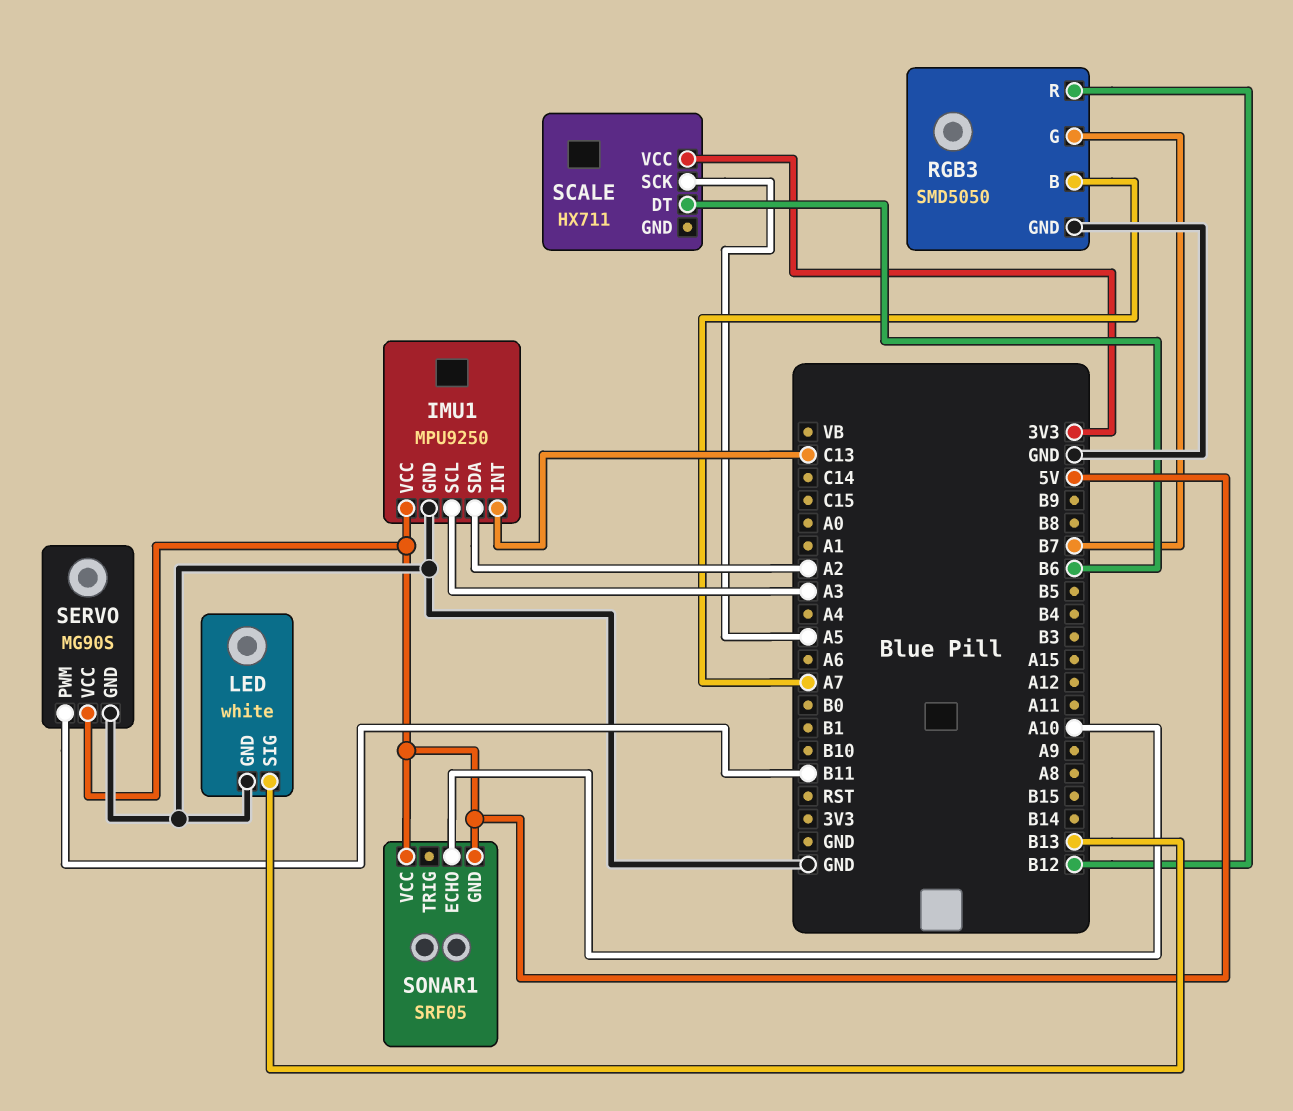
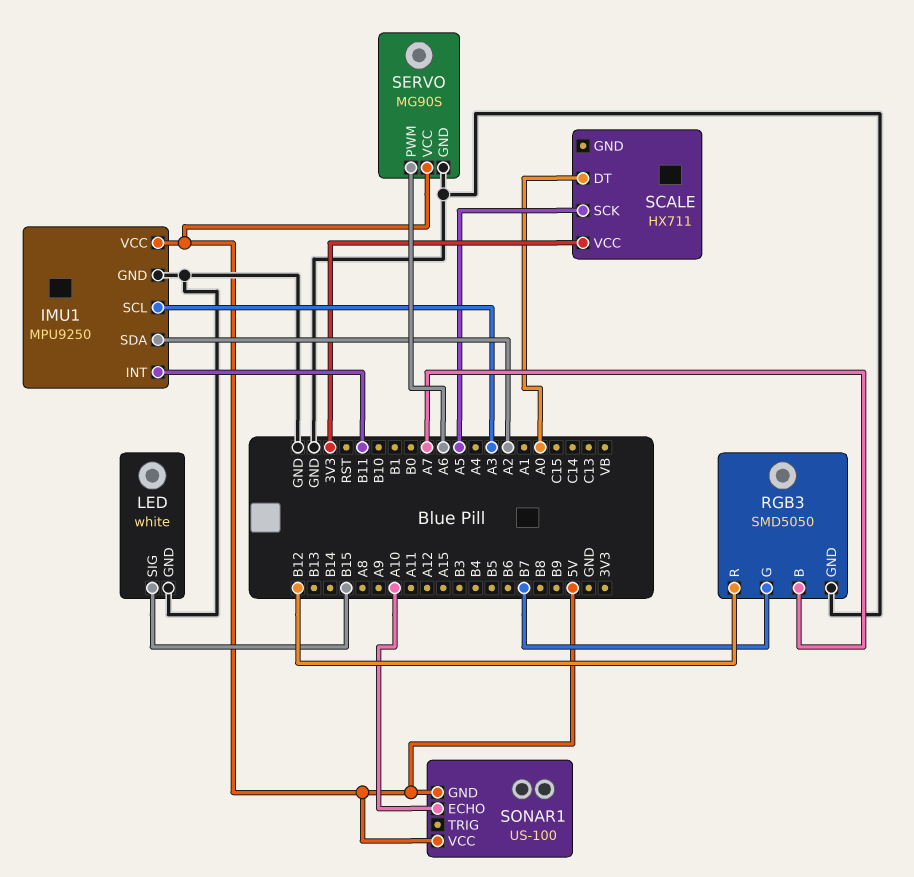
IMU1 pin INT: C13 -> B11
LED pin SIG: B13 -> B15
SCALE pin DT: B6 -> A0
SERVO pin PWM: B11 -> A6
SONAR1: SRF05 -> US-100

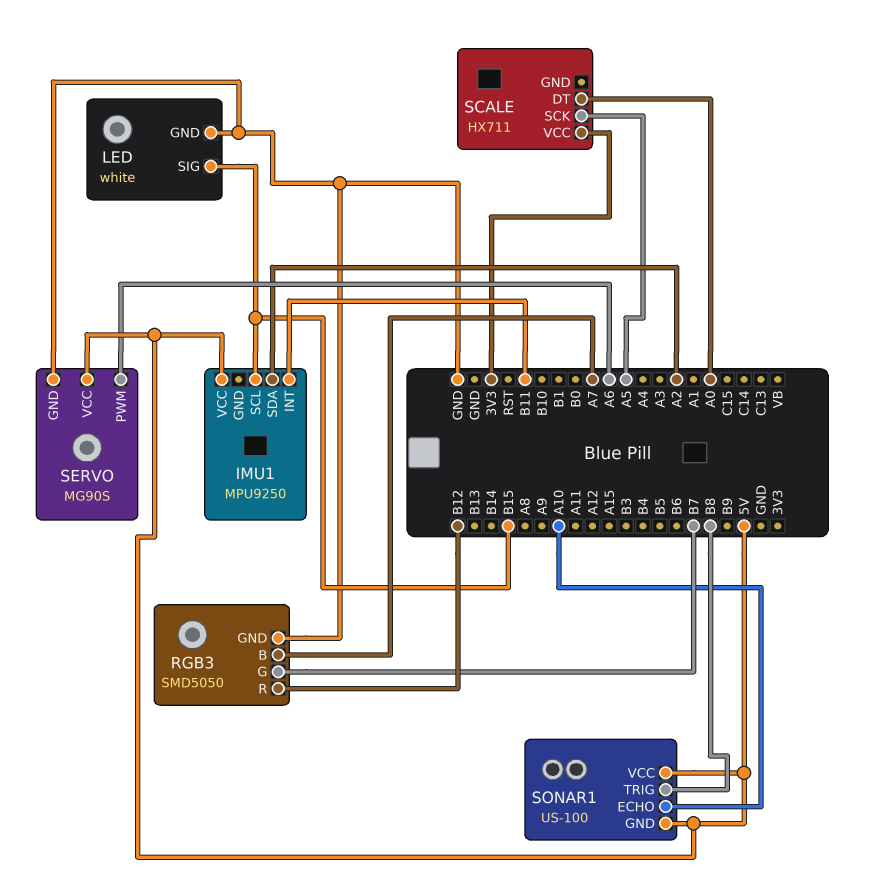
IMU1 pin GND: GND -> none
IMU1 pin SCL: A3 -> B15
SONAR1 pin TRIG: none -> B8

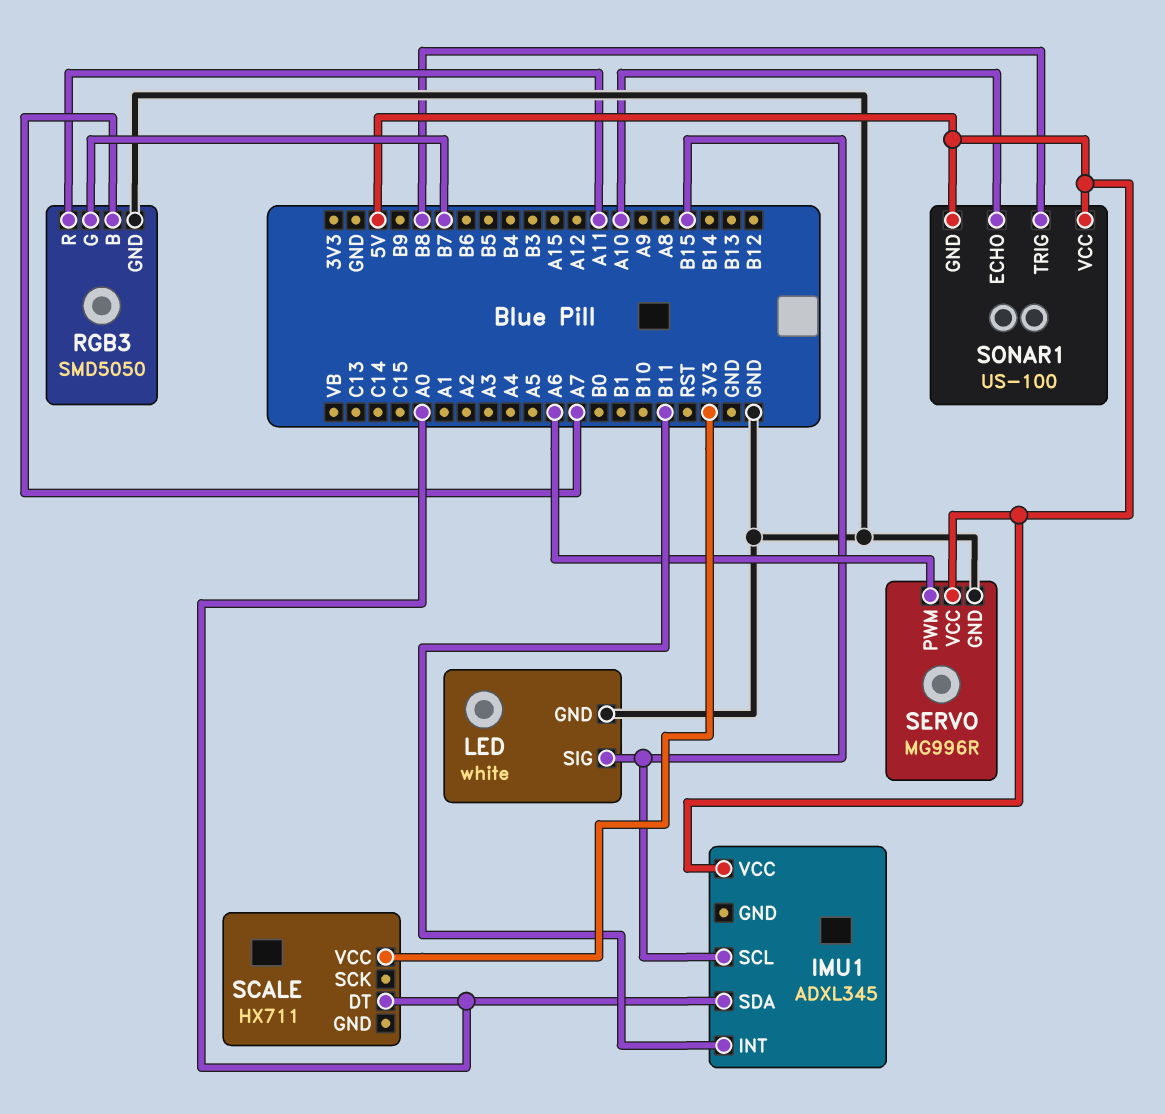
IMU1: MPU9250 -> ADXL345
IMU1 pin SDA: A2 -> A0
RGB3 pin R: B12 -> A11
SCALE pin SCK: A5 -> none
SERVO: MG90S -> MG996R

